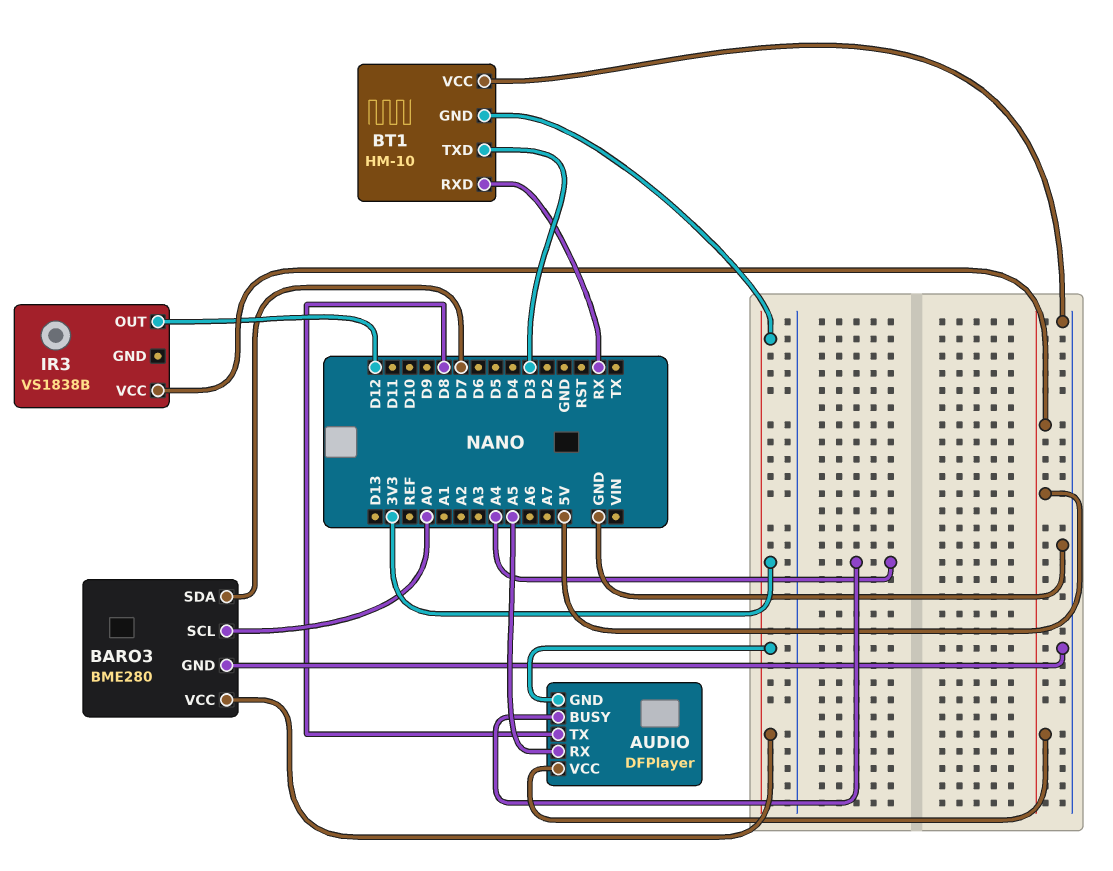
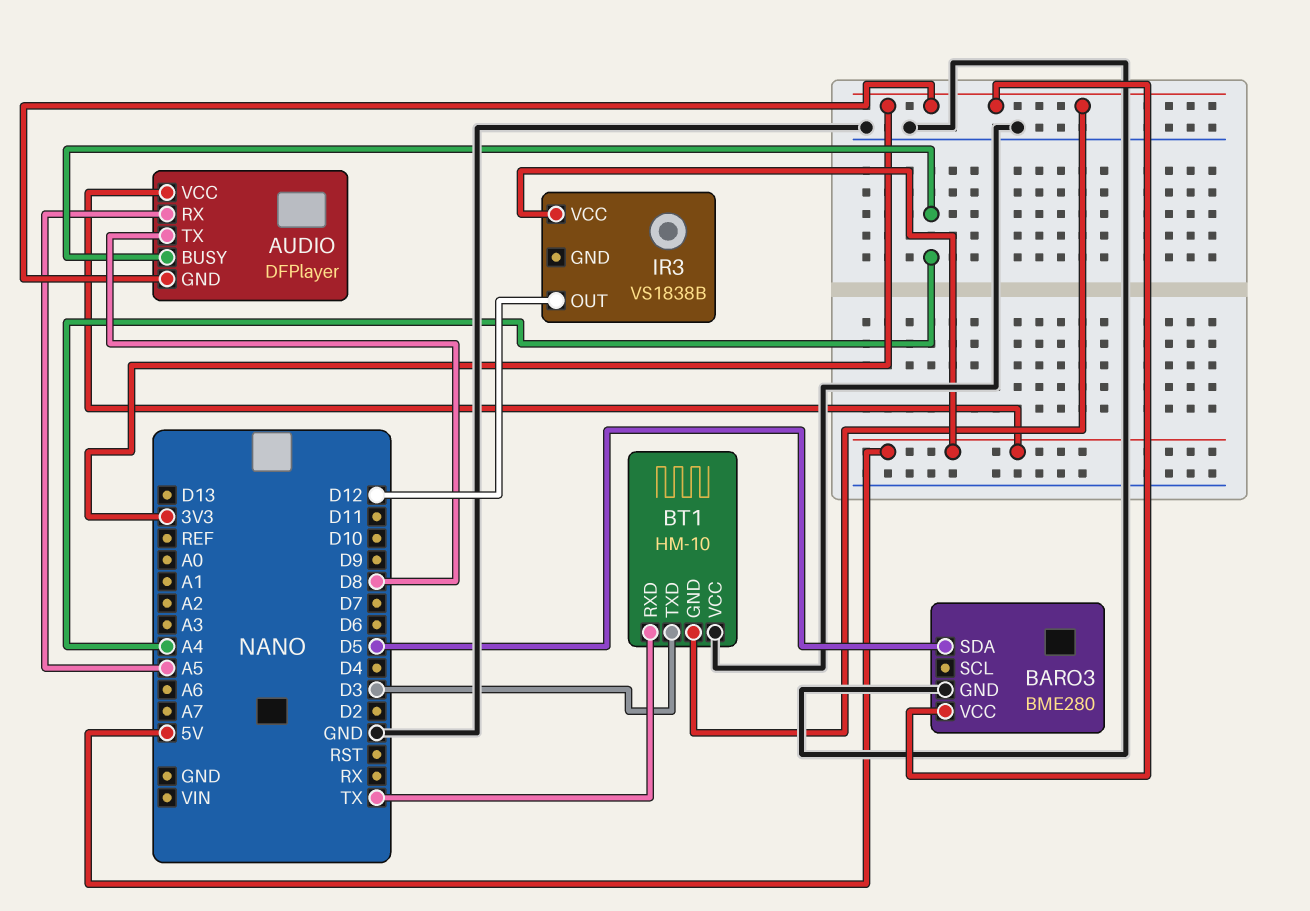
BARO3 pin SCL: A0 -> none
BARO3 pin SDA: D7 -> D5
BT1 pin RXD: RX -> TX

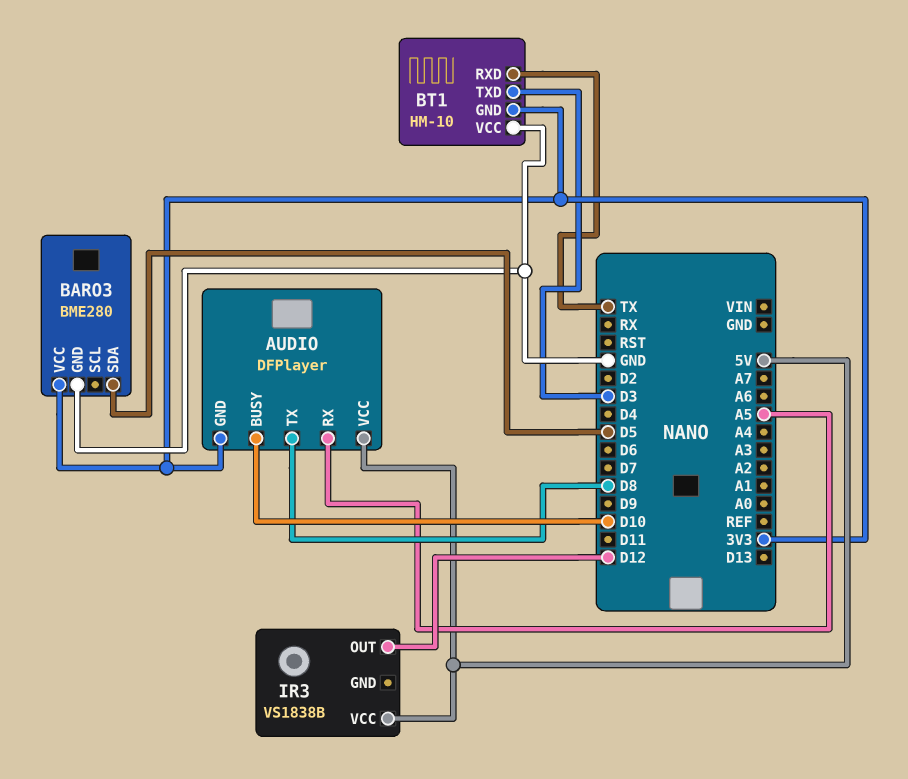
AUDIO pin BUSY: A4 -> D10

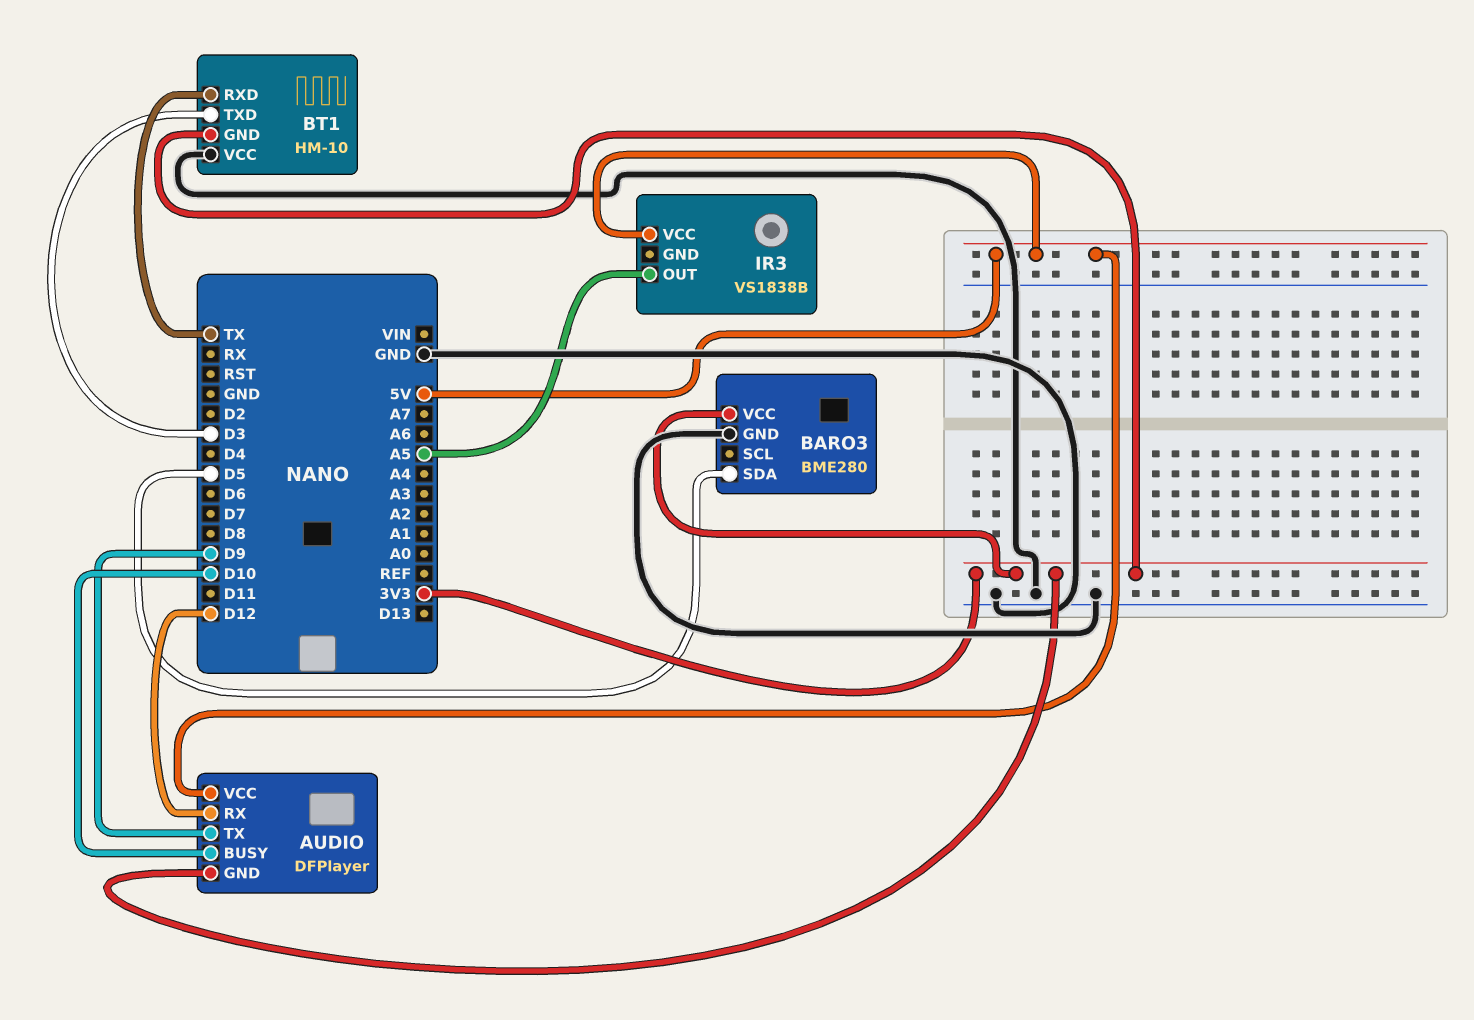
AUDIO pin RX: A5 -> D12
AUDIO pin TX: D8 -> D9
IR3 pin OUT: D12 -> A5

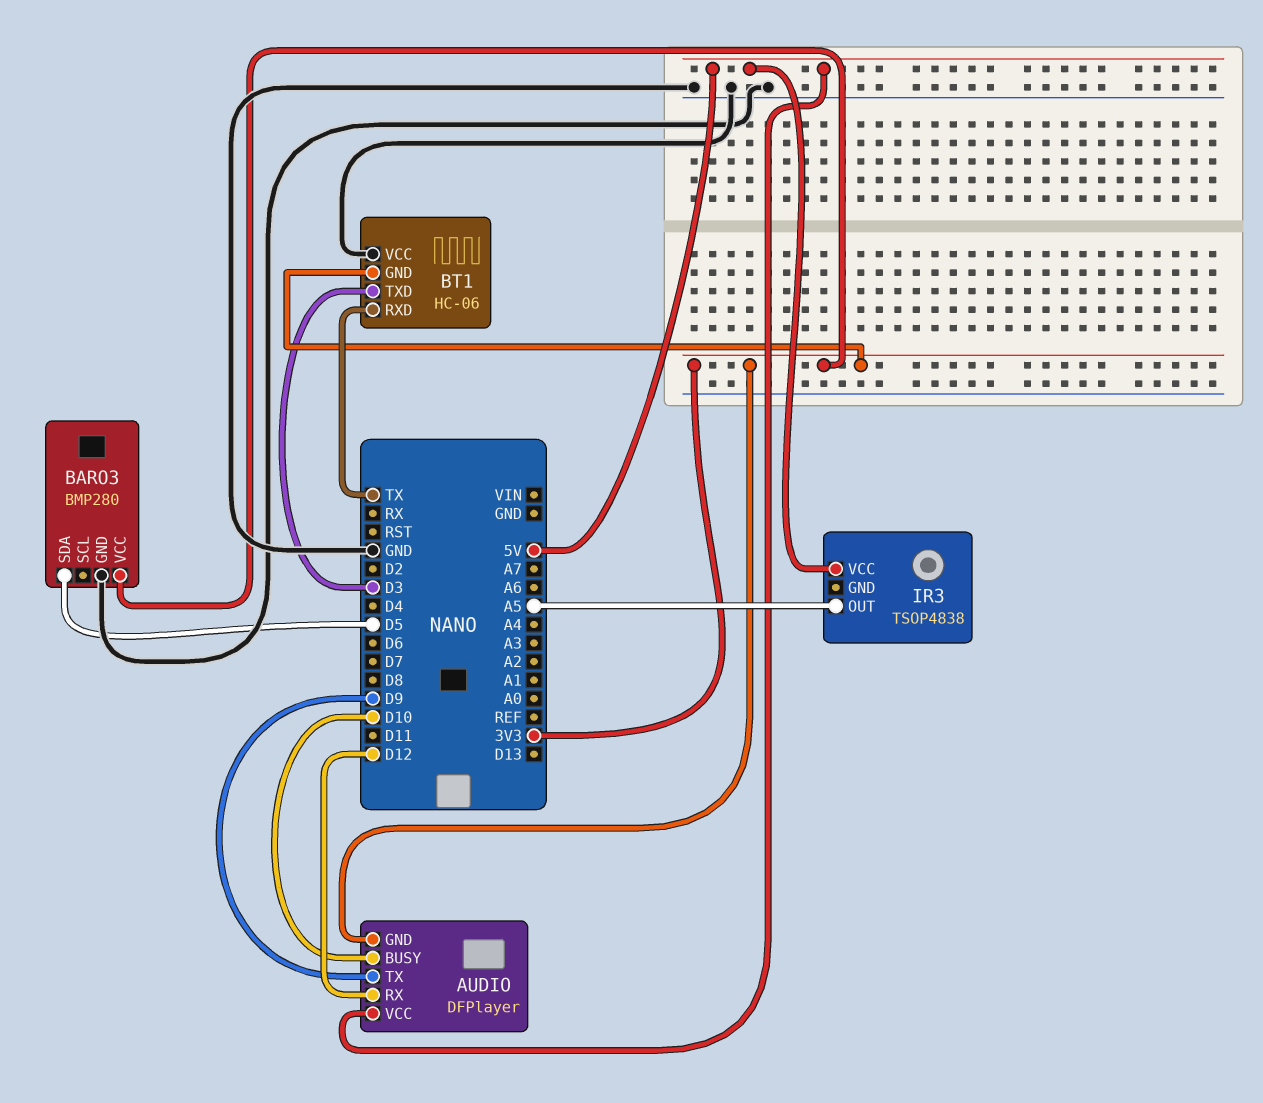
BARO3: BME280 -> BMP280
BT1: HM-10 -> HC-06
IR3: VS1838B -> TSOP4838

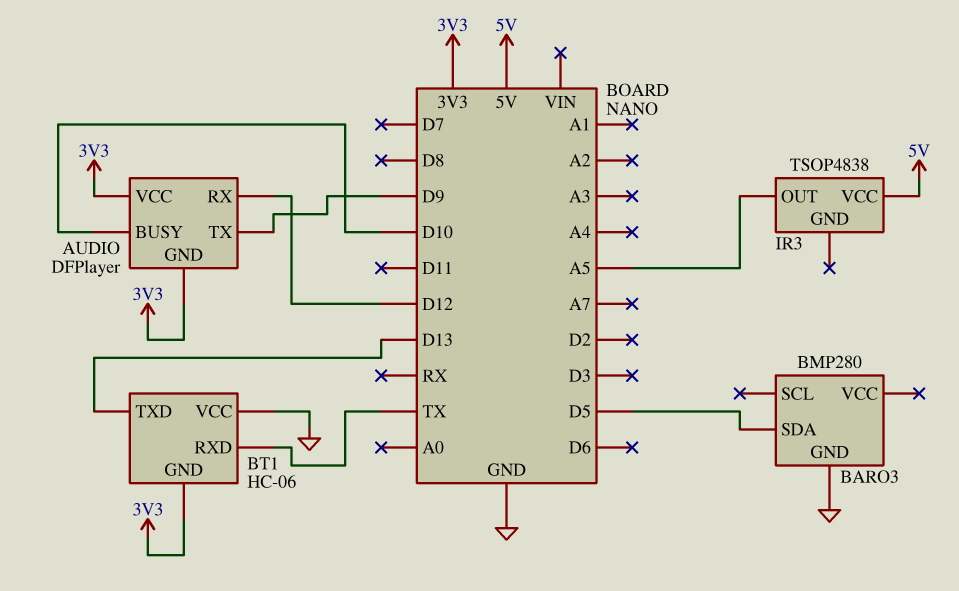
AUDIO pin VCC: 5V -> 3V3
BARO3 pin VCC: 3V3 -> none
BT1 pin TXD: D3 -> D13

